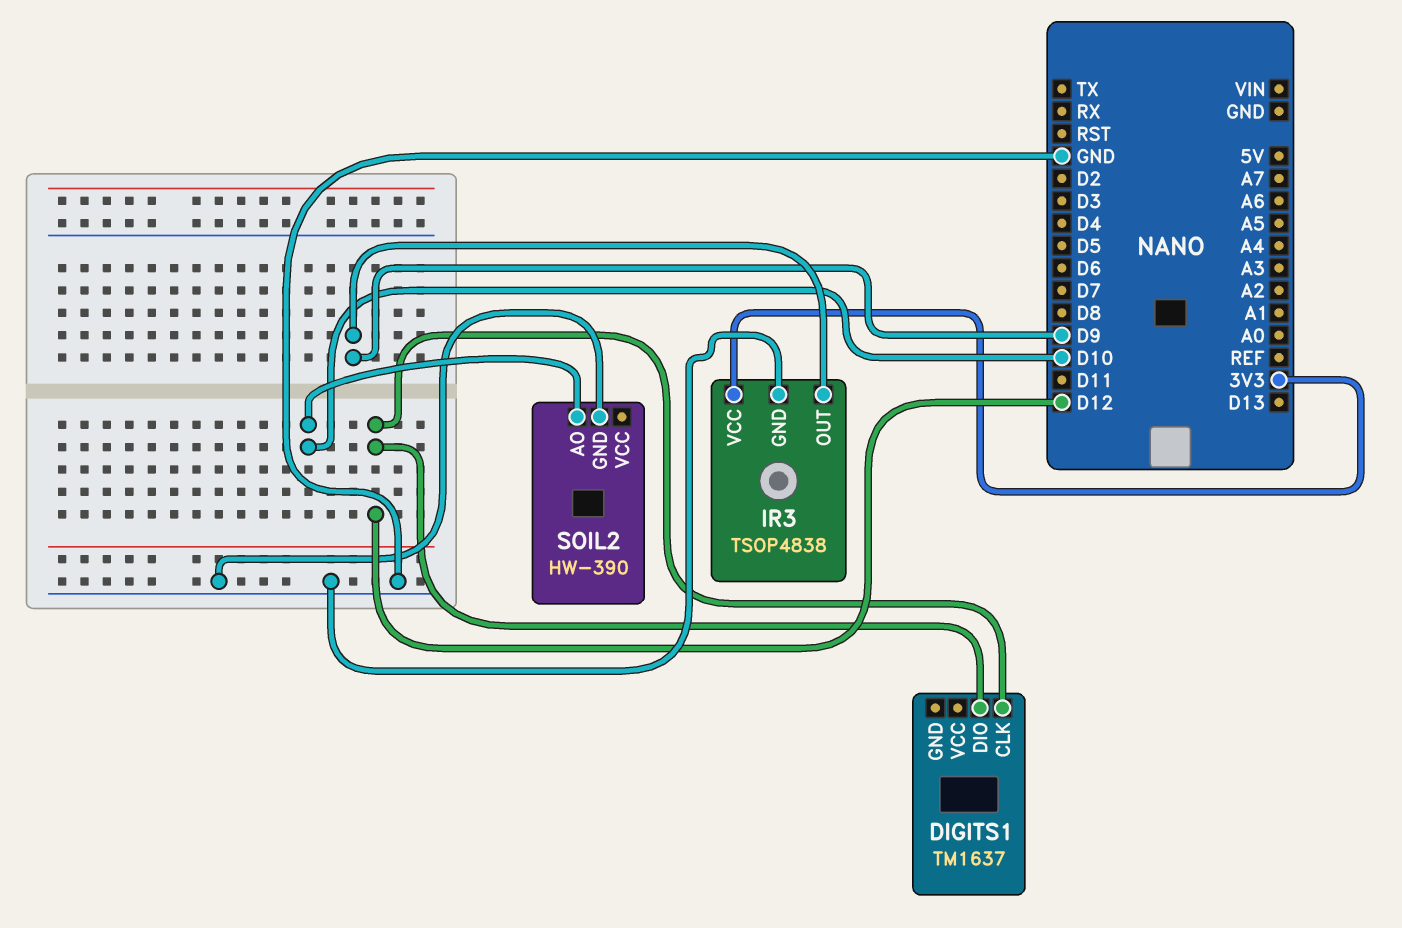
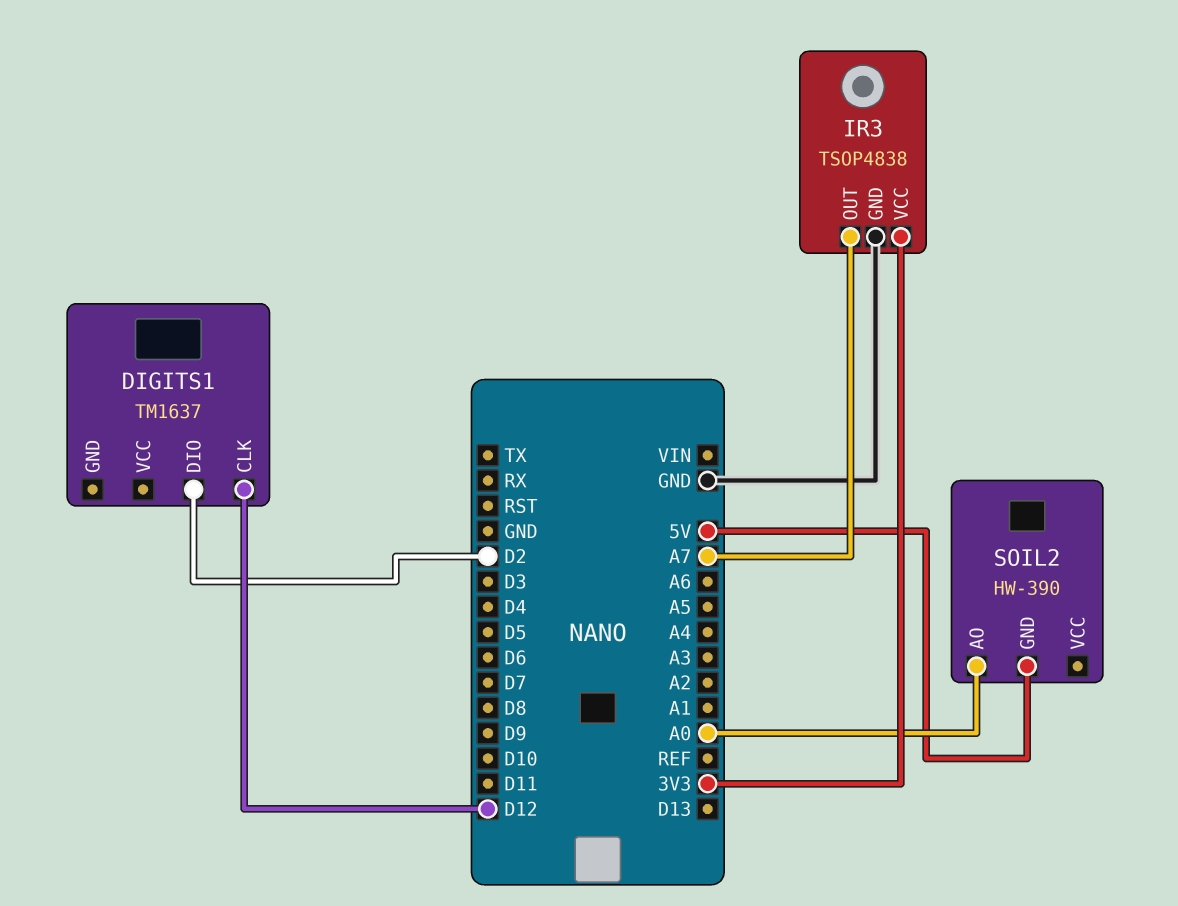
DIGITS1 pin DIO: D12 -> D2
IR3 pin OUT: D9 -> A7
SOIL2 pin AO: D10 -> A0
SOIL2 pin GND: GND -> 5V

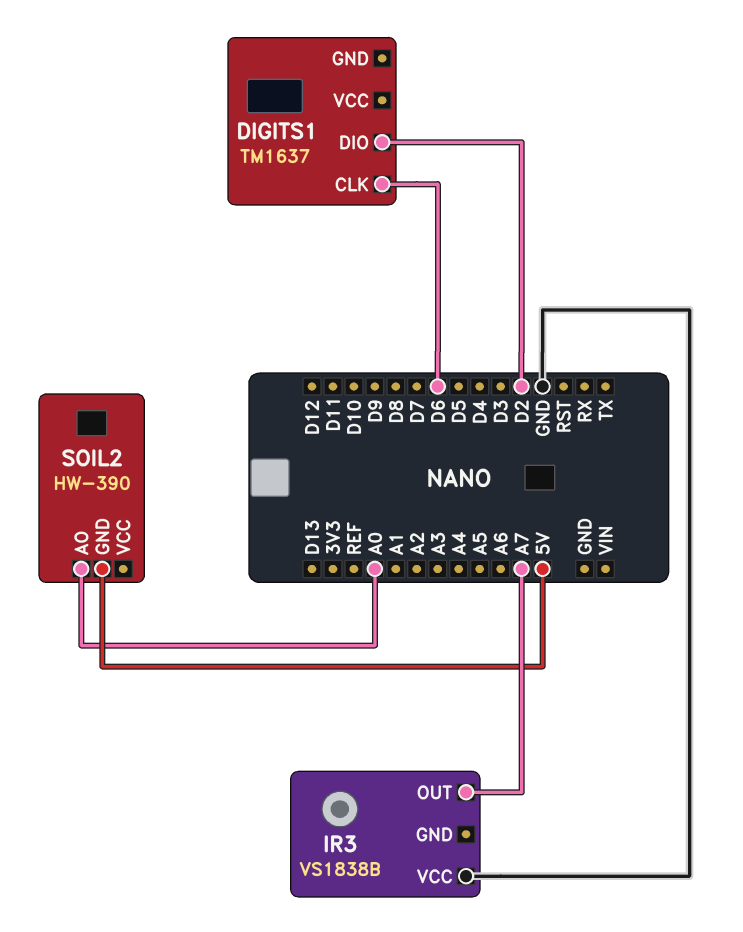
DIGITS1 pin CLK: D12 -> D6
IR3: TSOP4838 -> VS1838B
IR3 pin GND: GND -> none
IR3 pin VCC: 3V3 -> GND

